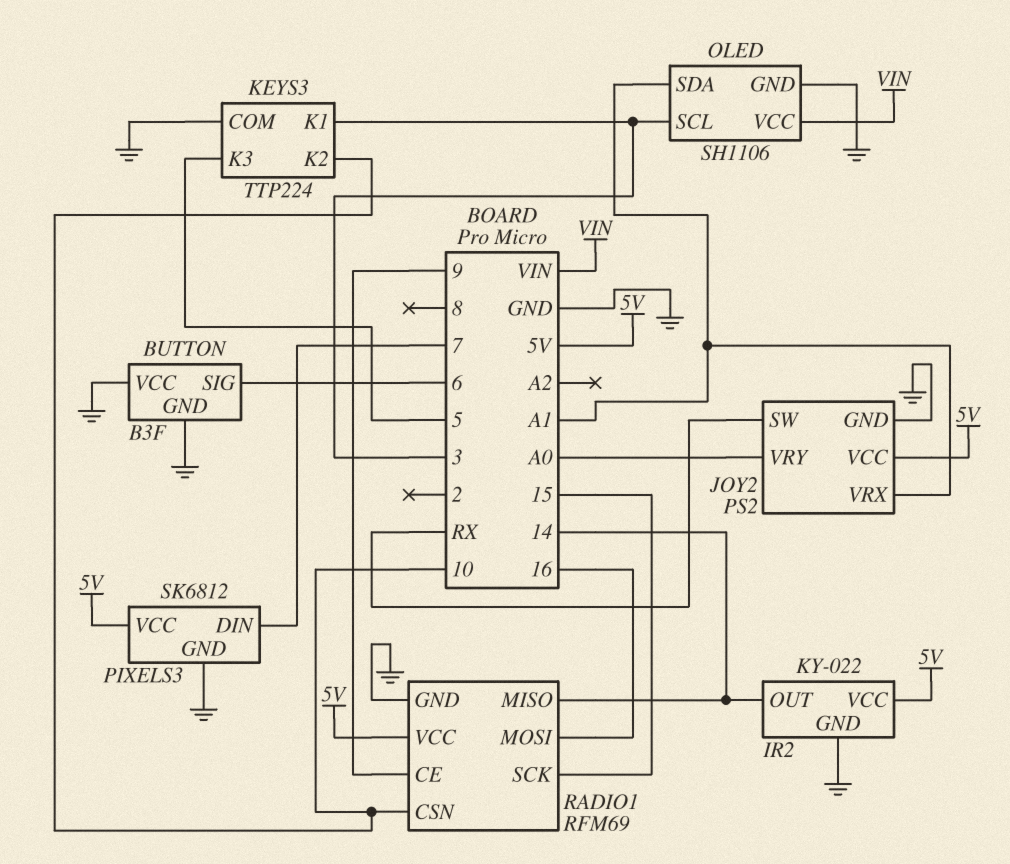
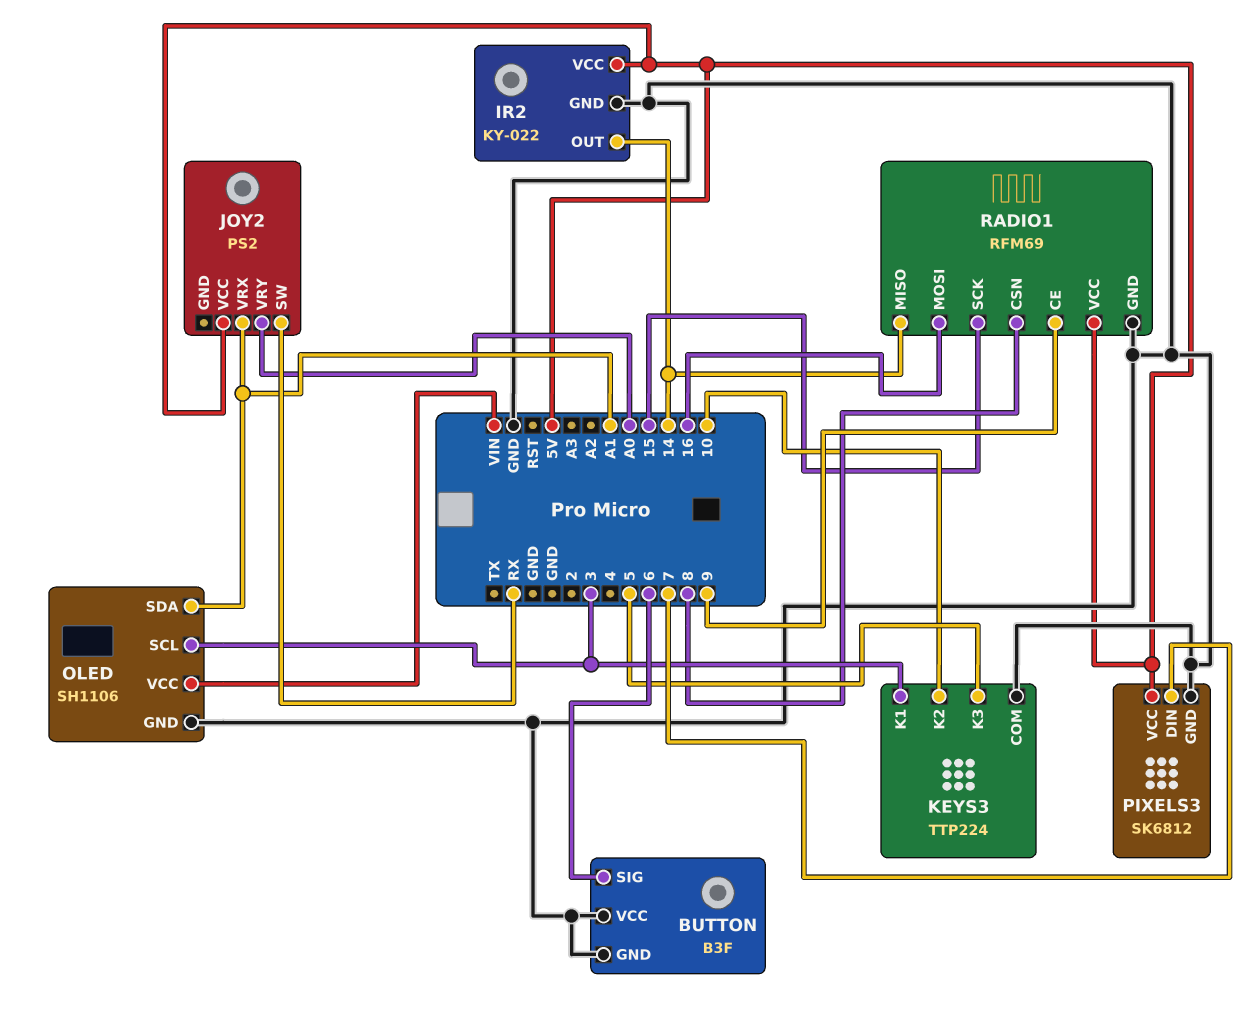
JOY2 pin GND: GND -> none
RADIO1 pin CSN: 10 -> 8

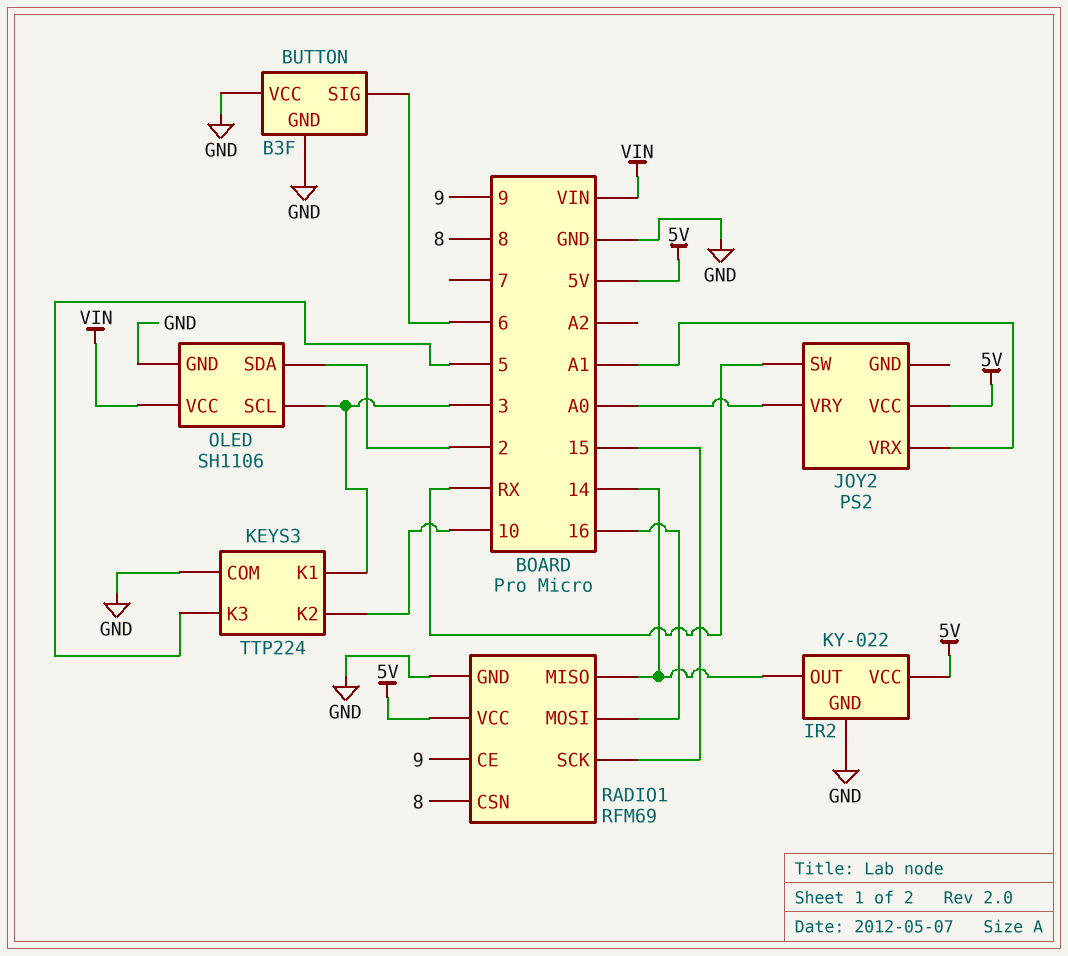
OLED pin SDA: A1 -> 2
PIXELS3: SK6812 -> none
PIXELS3 pin DIN: 7 -> none
PIXELS3 pin GND: GND -> none
PIXELS3 pin VCC: 5V -> none

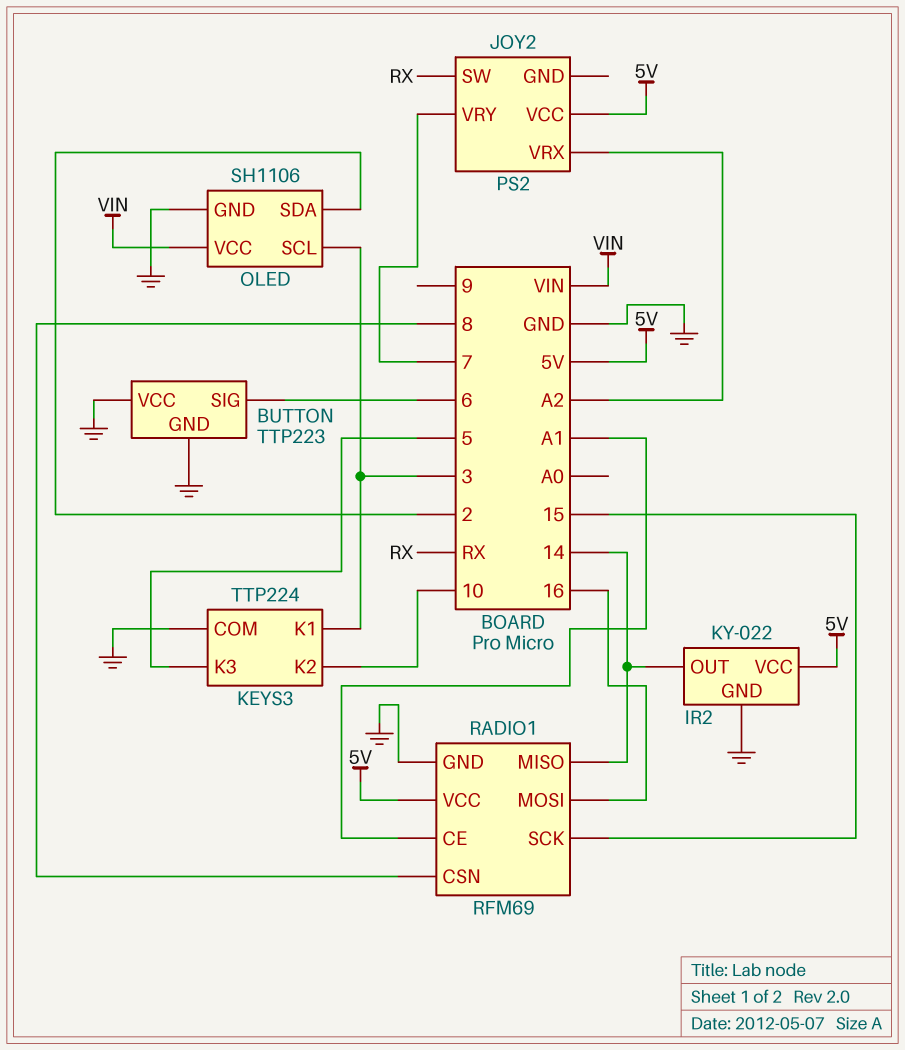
BUTTON: B3F -> TTP223
JOY2 pin VRX: A1 -> A2
JOY2 pin VRY: A0 -> 7
RADIO1 pin CE: 9 -> A1

